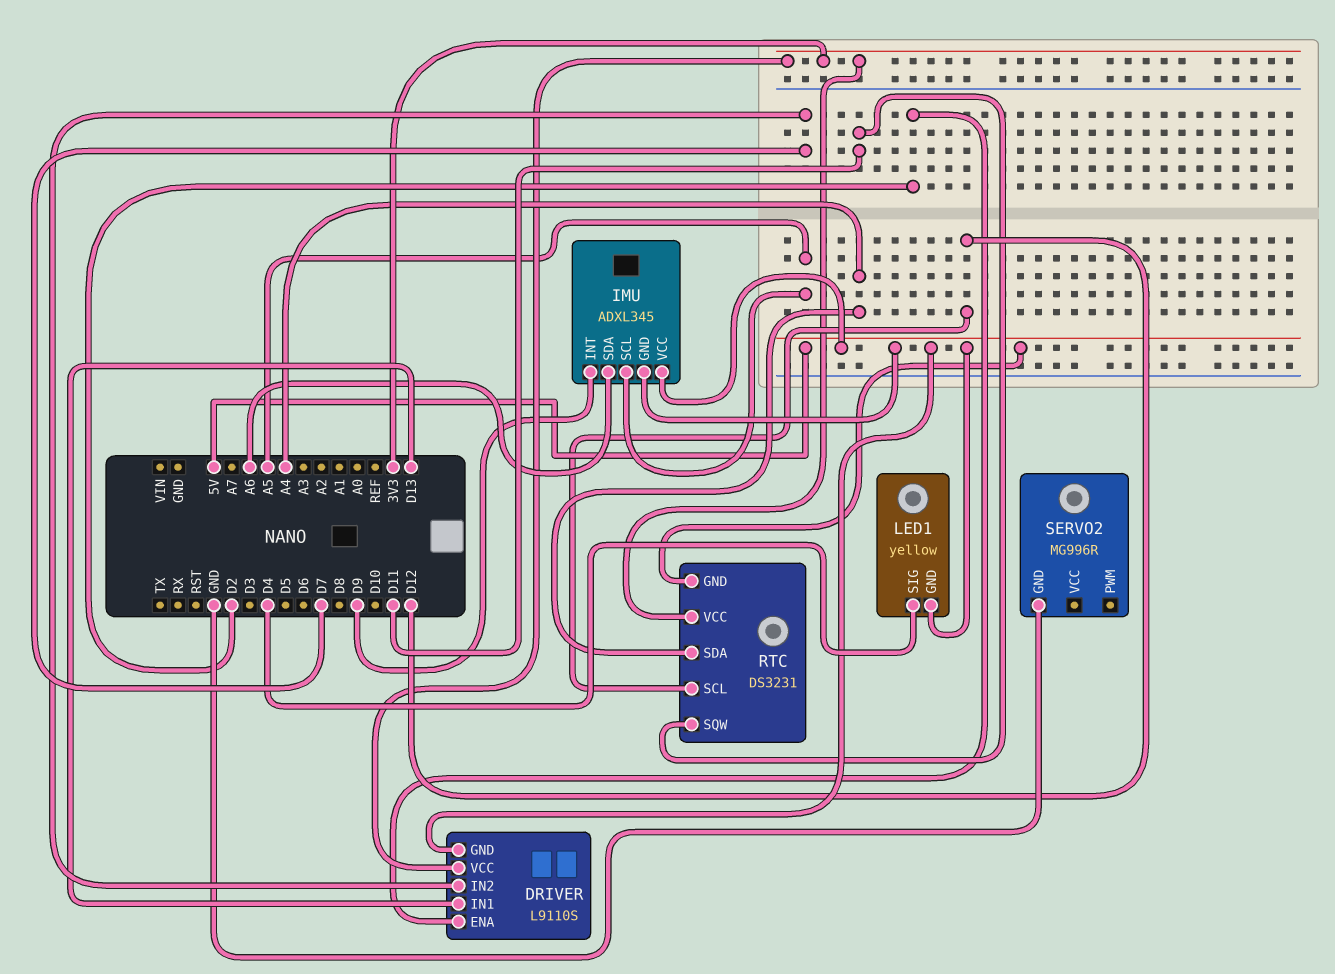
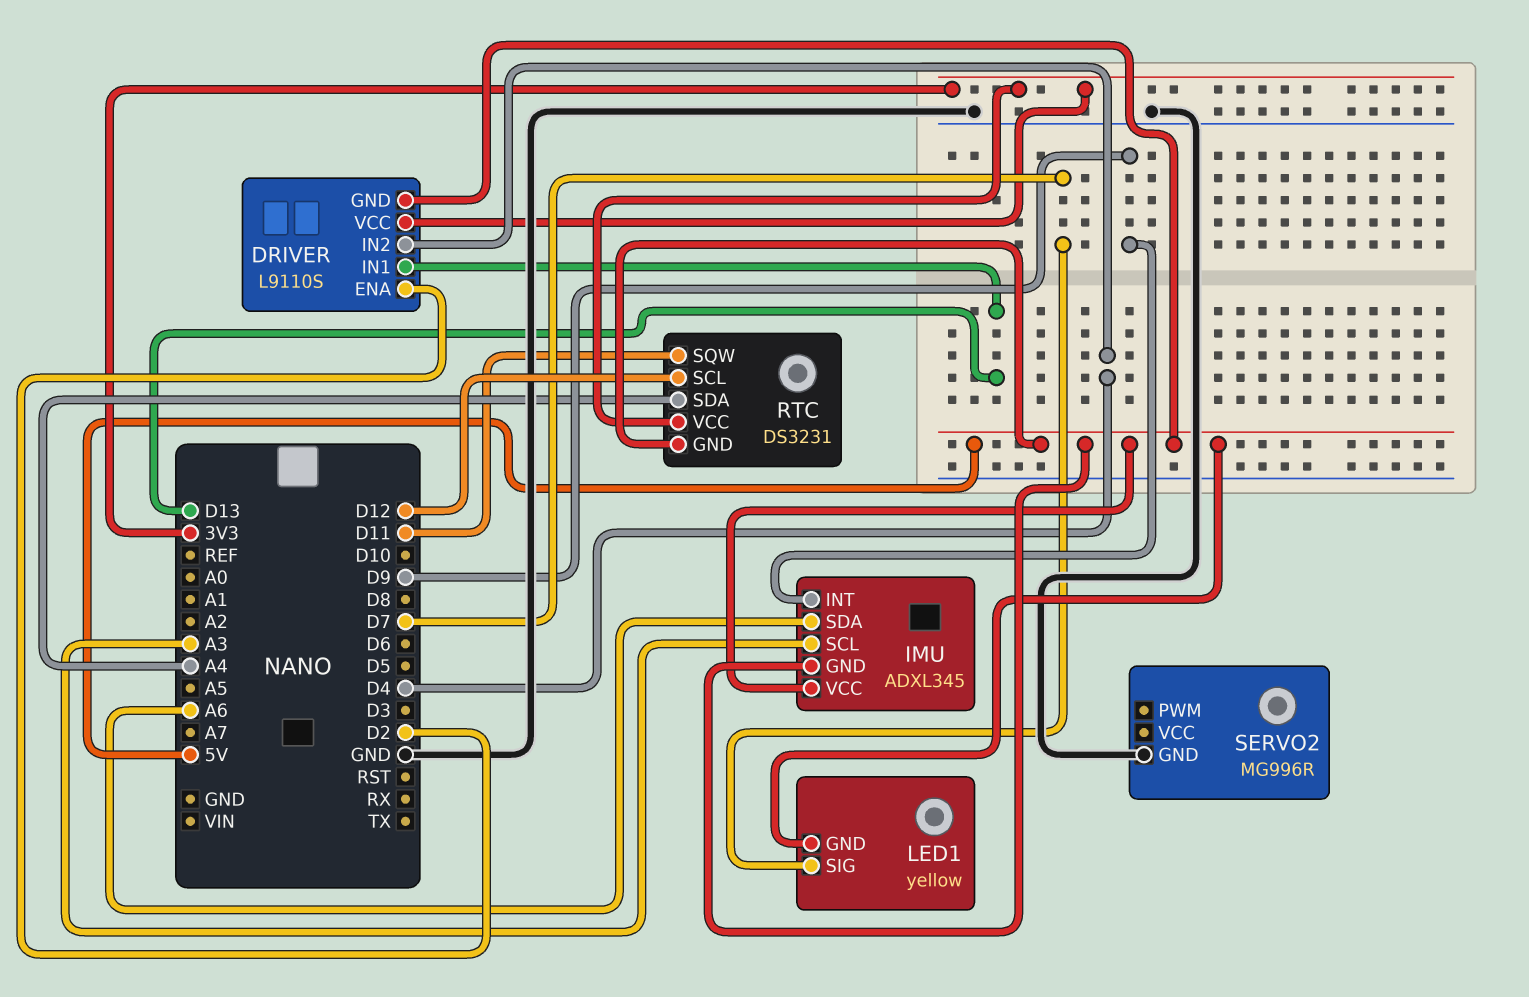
DRIVER pin IN2: D7 -> D4
IMU pin SCL: A5 -> A3
LED1 pin SIG: D4 -> D7

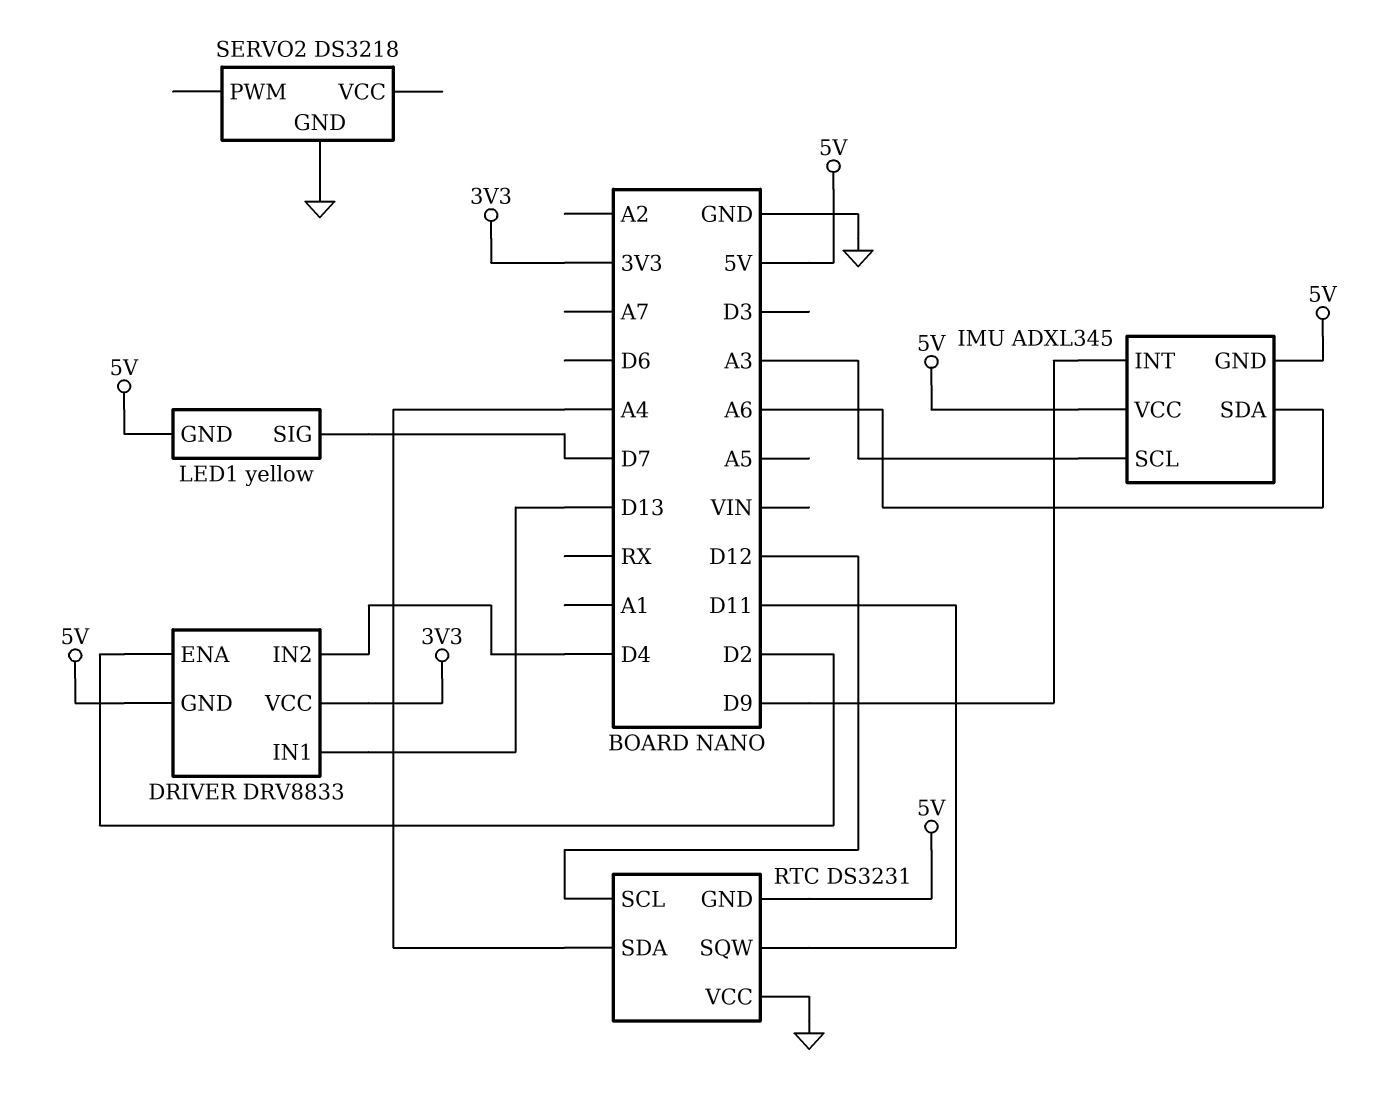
DRIVER: L9110S -> DRV8833
RTC pin VCC: 3V3 -> GND
SERVO2: MG996R -> DS3218

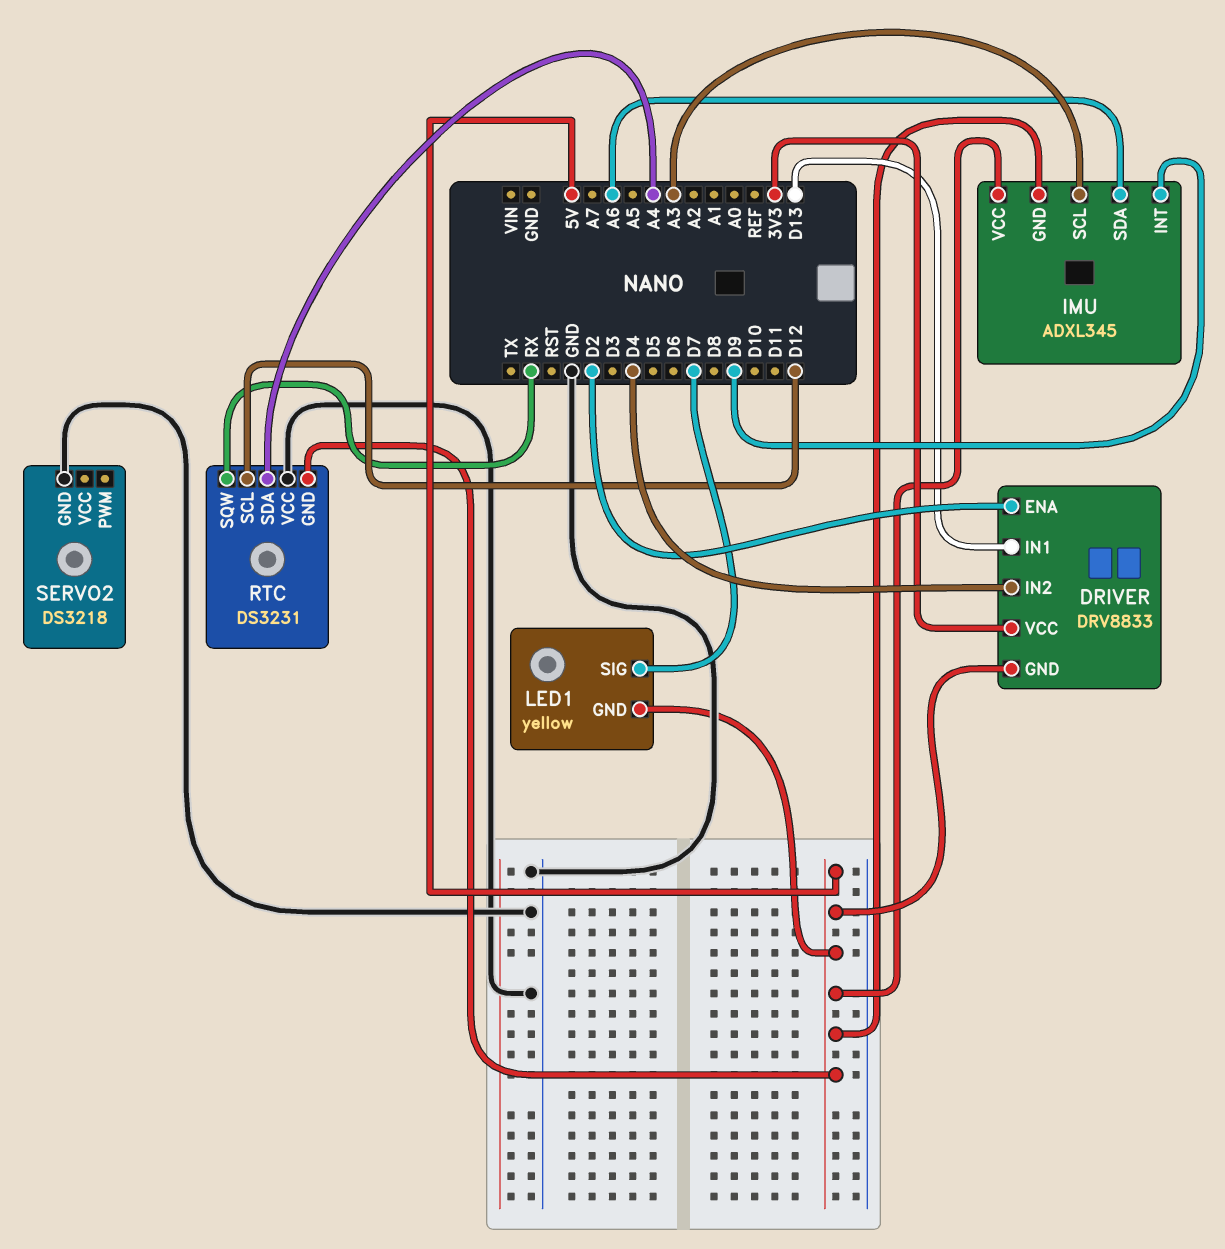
RTC pin SQW: D11 -> RX

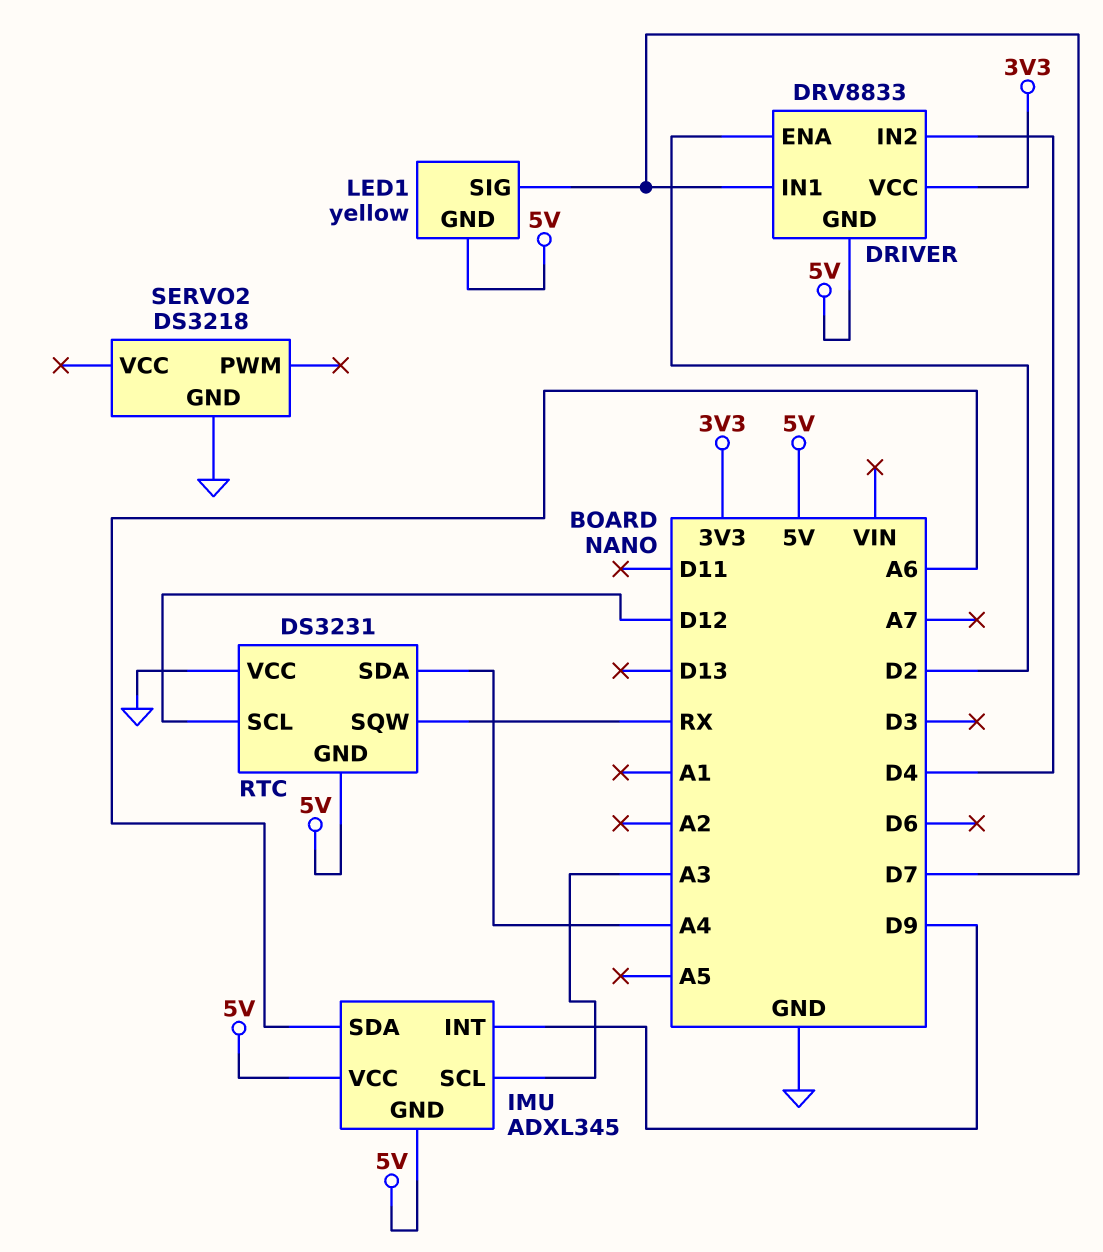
DRIVER pin IN1: D13 -> D7

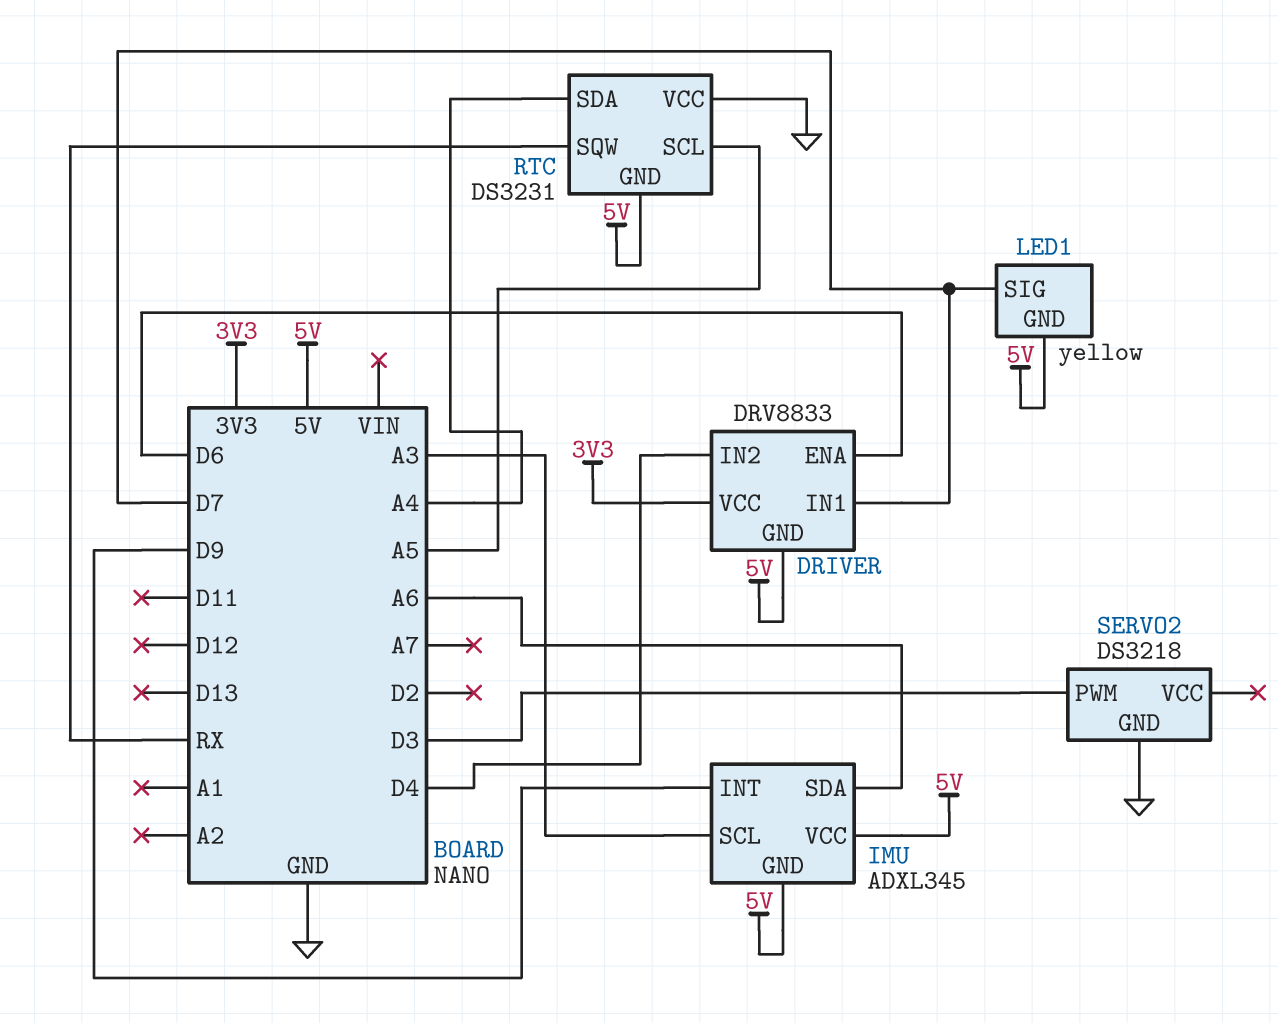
DRIVER pin ENA: D2 -> D6
RTC pin SCL: D12 -> A5
SERVO2 pin PWM: none -> D3

